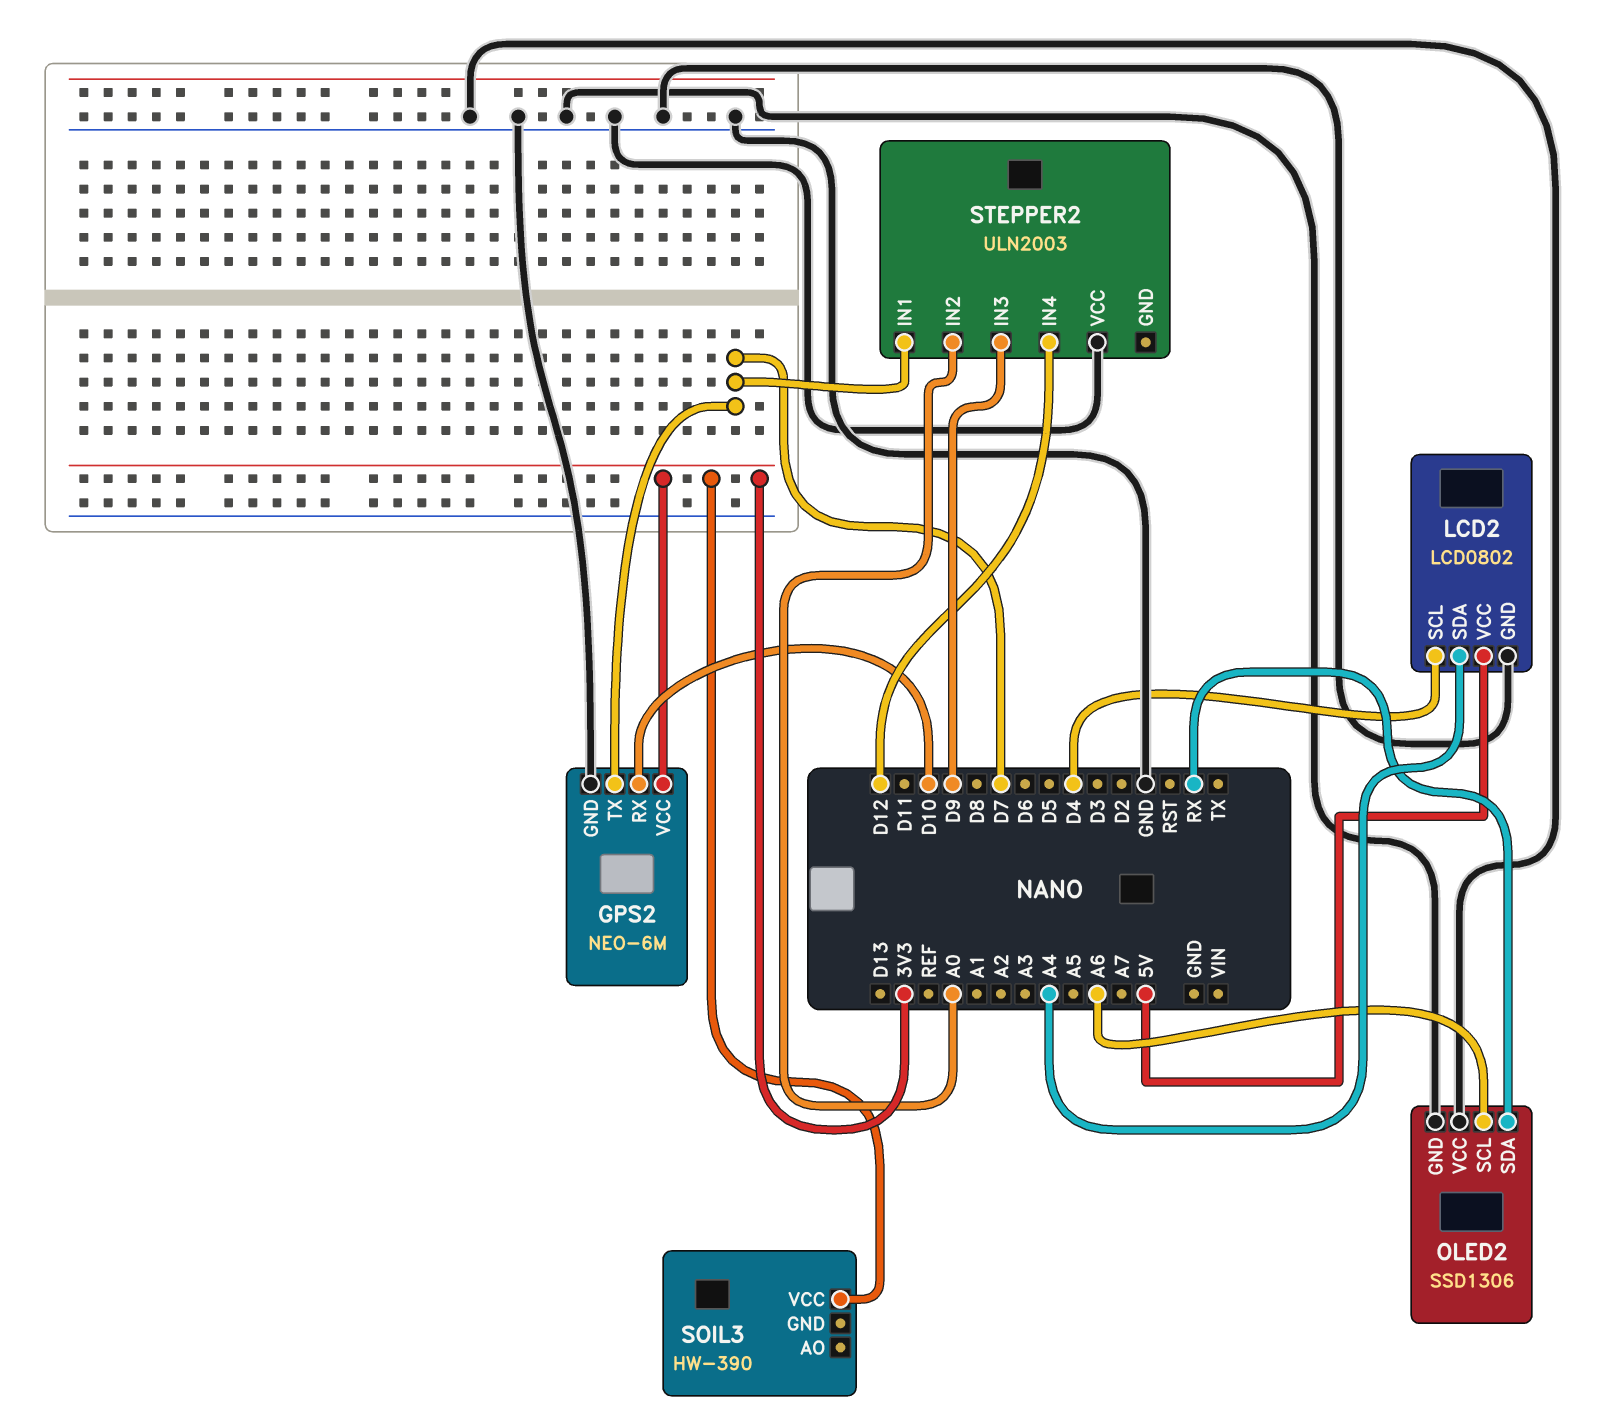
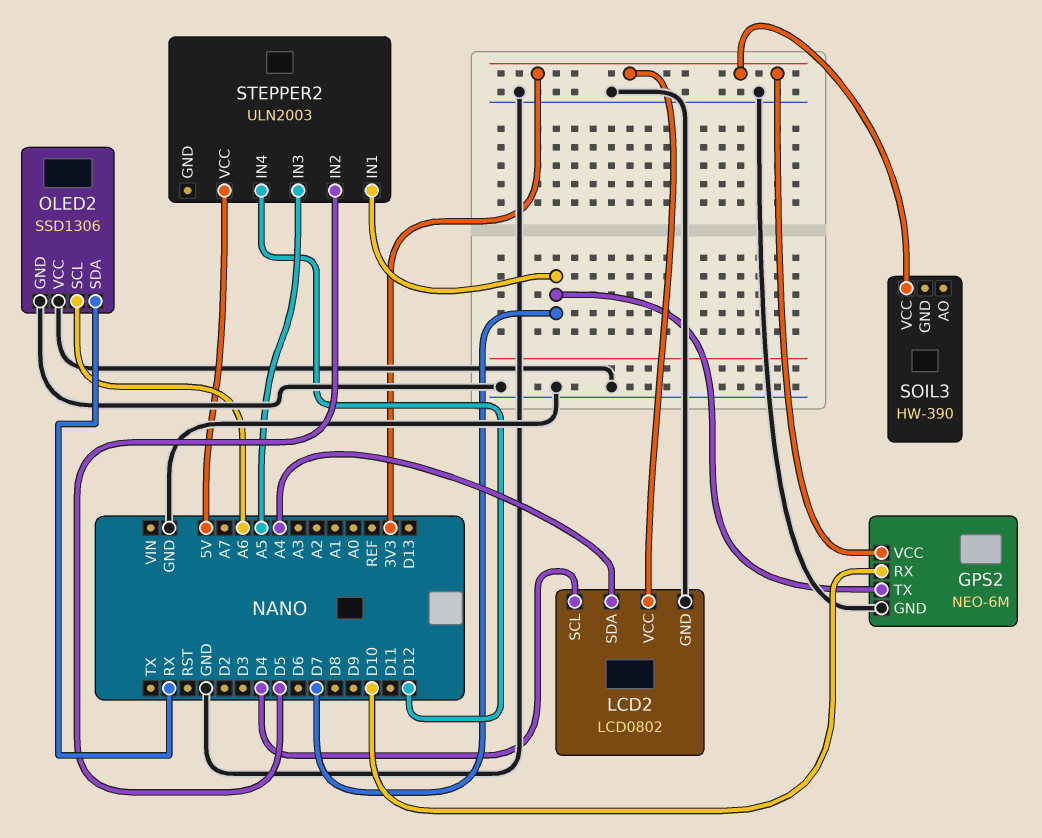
LCD2 pin VCC: 5V -> 3V3
STEPPER2 pin IN2: A0 -> D5
STEPPER2 pin IN3: D9 -> A5
STEPPER2 pin VCC: GND -> 5V

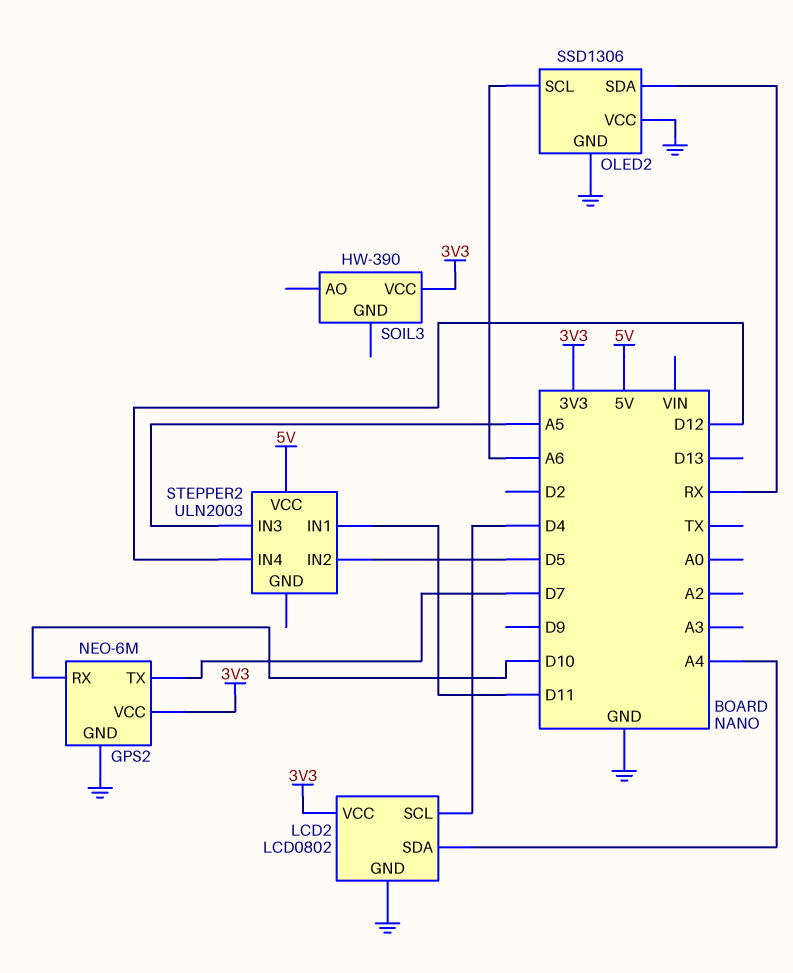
STEPPER2 pin IN1: D7 -> D11

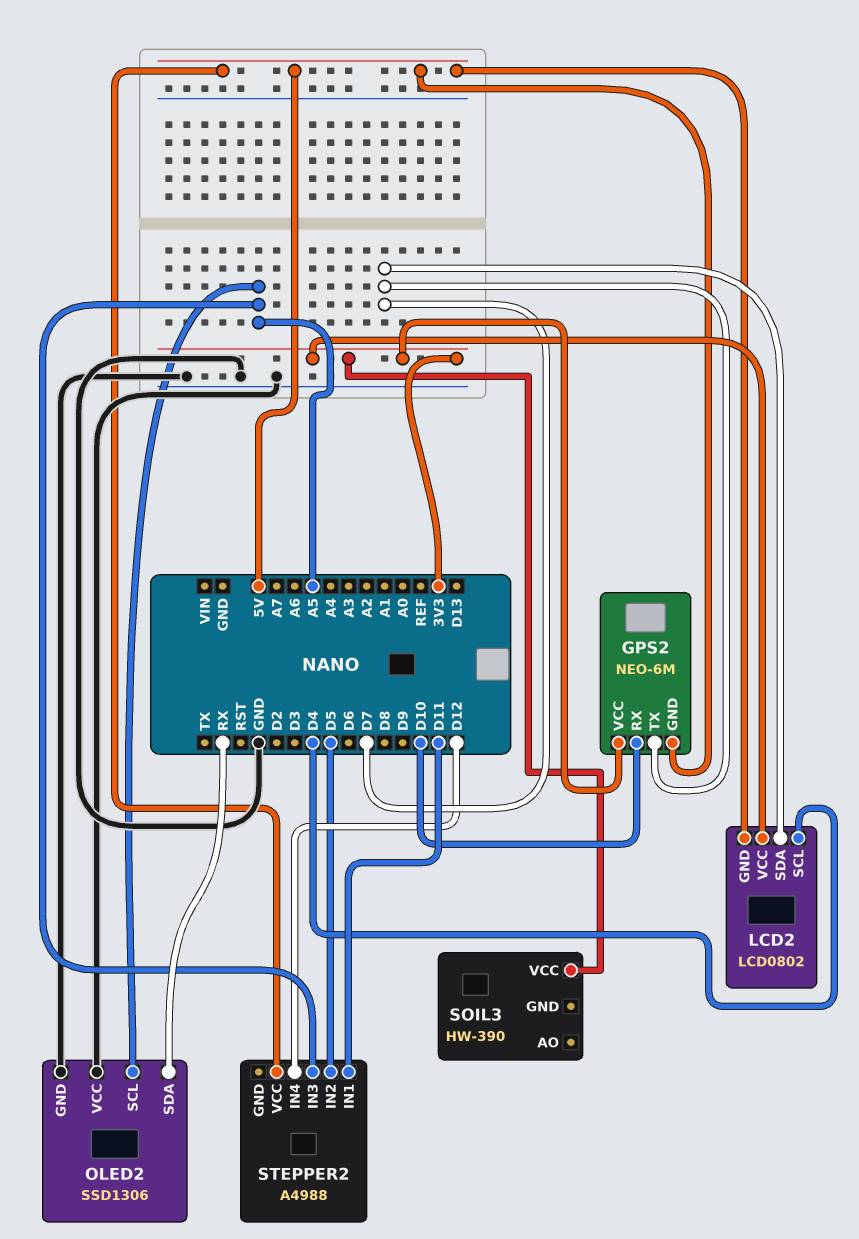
GPS2 pin GND: GND -> 5V
LCD2 pin GND: GND -> 5V
LCD2 pin SDA: A4 -> D7
OLED2 pin SCL: A6 -> A5
STEPPER2: ULN2003 -> A4988

